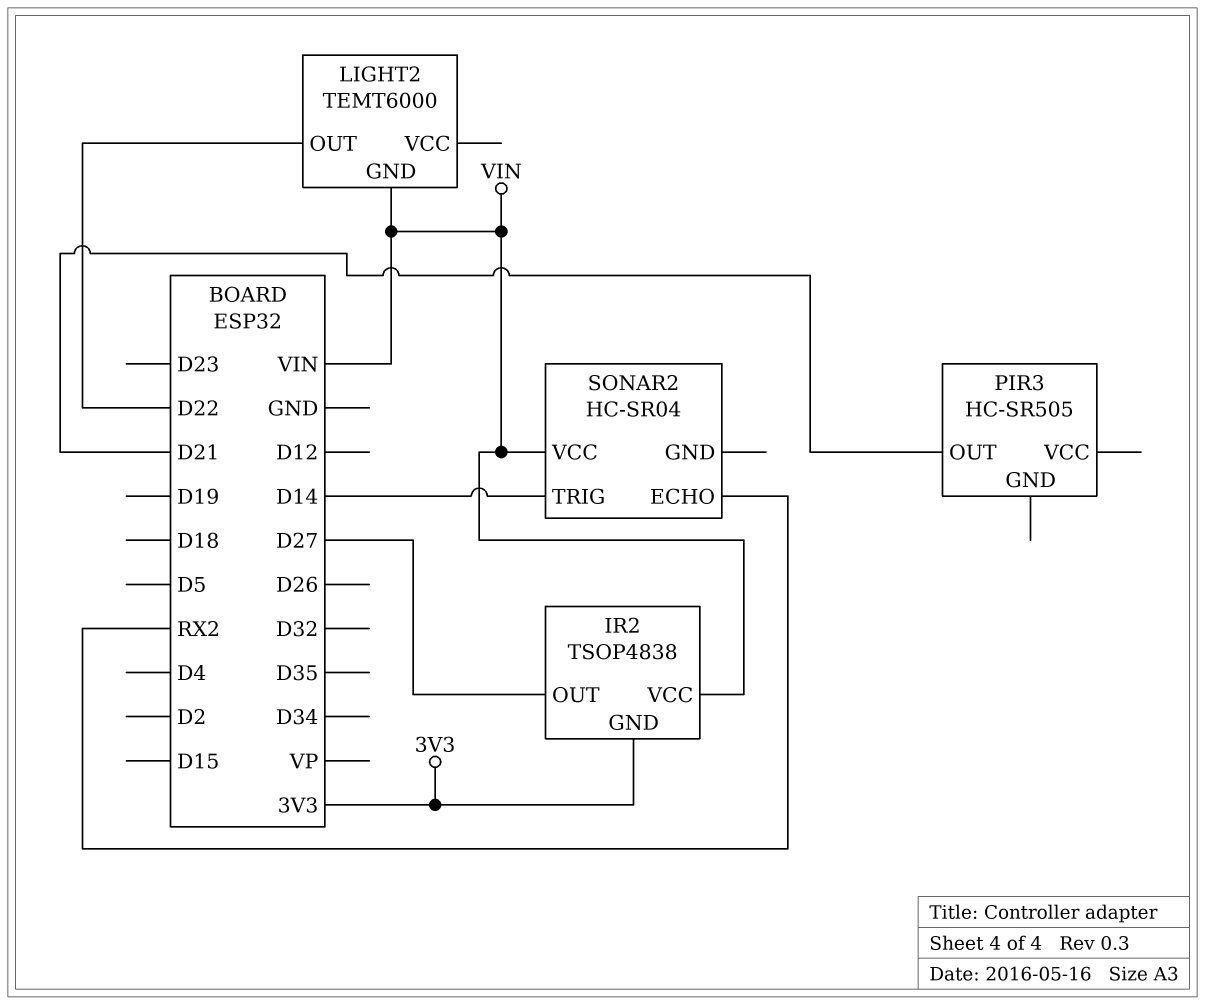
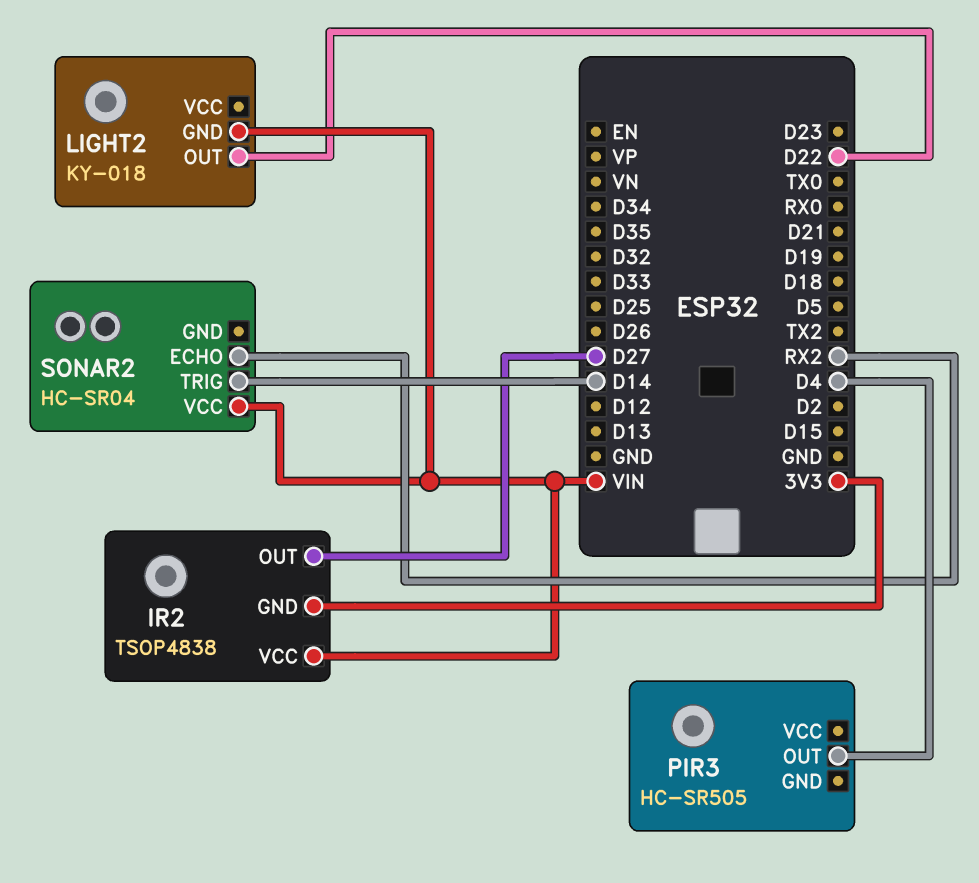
LIGHT2: TEMT6000 -> KY-018
PIR3 pin OUT: D21 -> D4

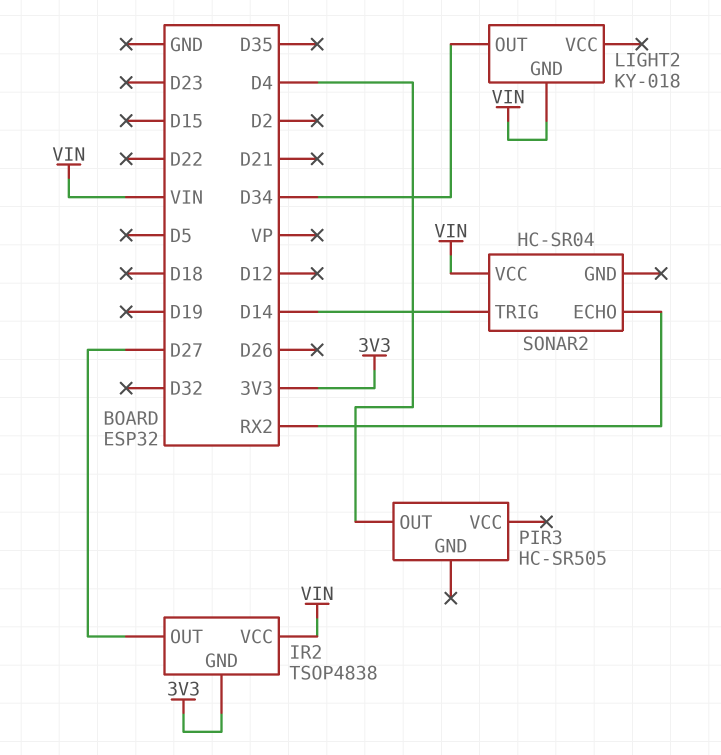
LIGHT2 pin OUT: D22 -> D34

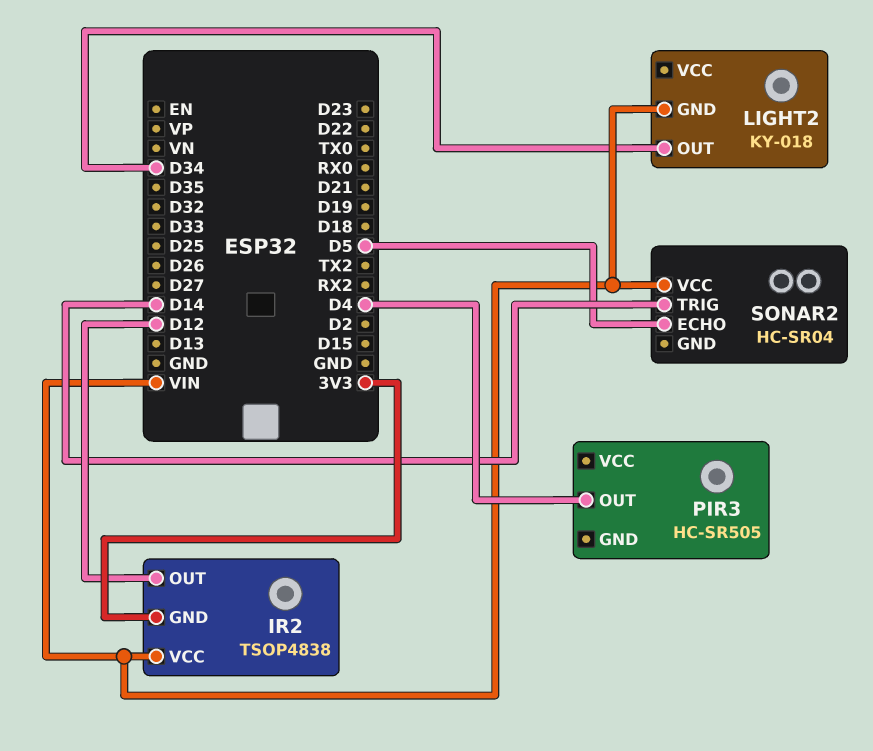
IR2 pin OUT: D27 -> D12
SONAR2 pin ECHO: RX2 -> D5

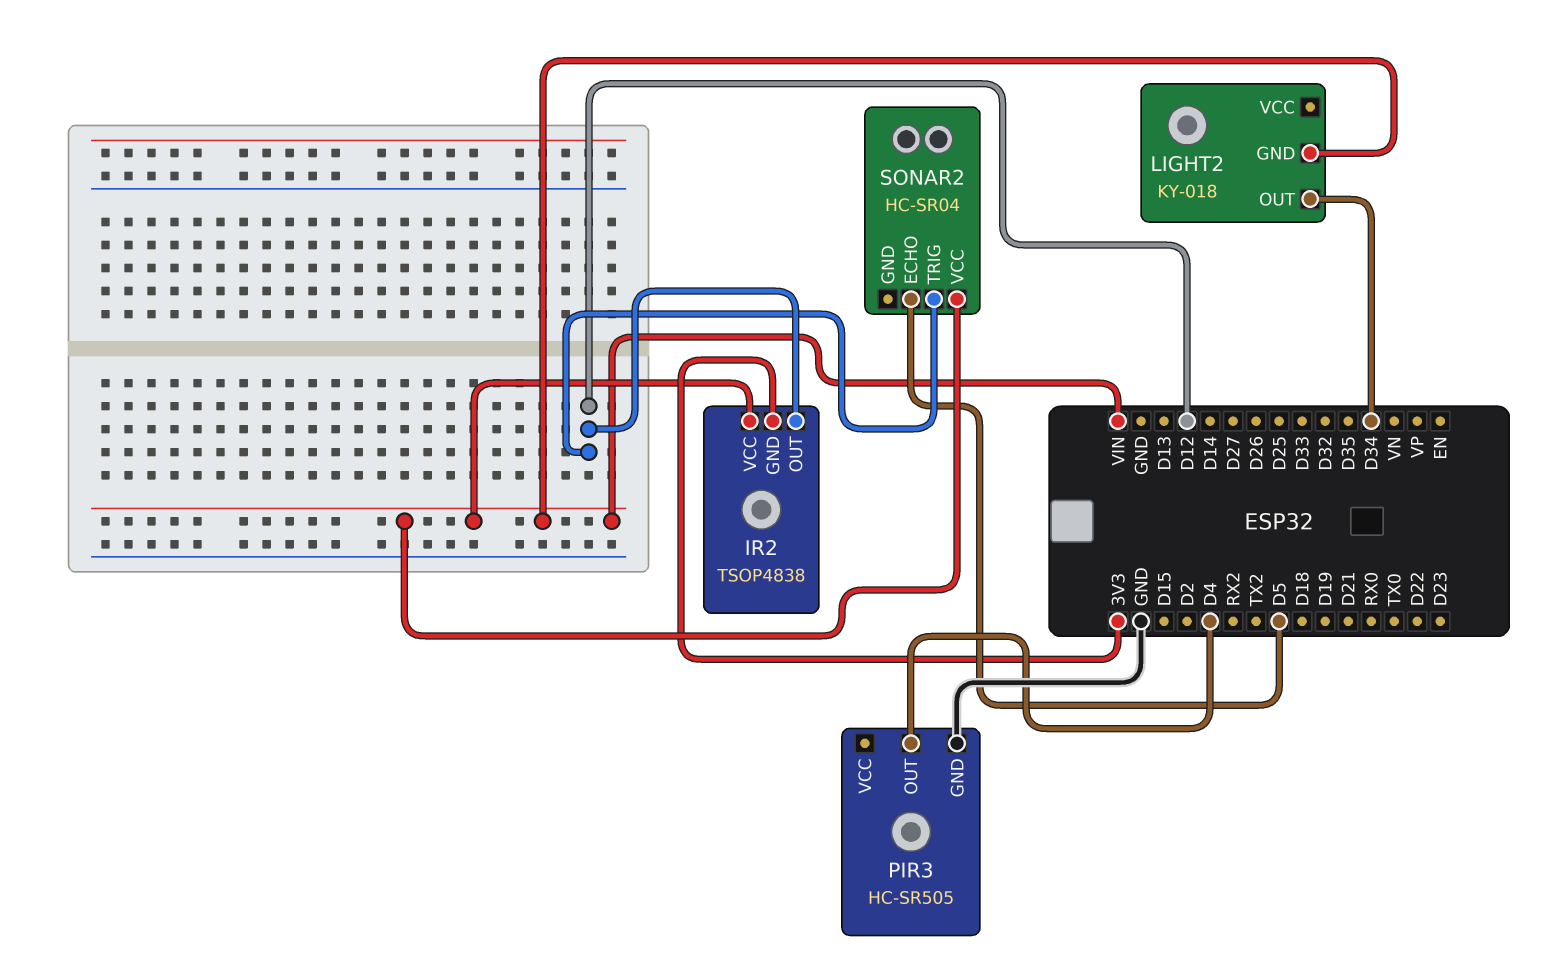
PIR3 pin GND: none -> GND
SONAR2 pin TRIG: D14 -> D12

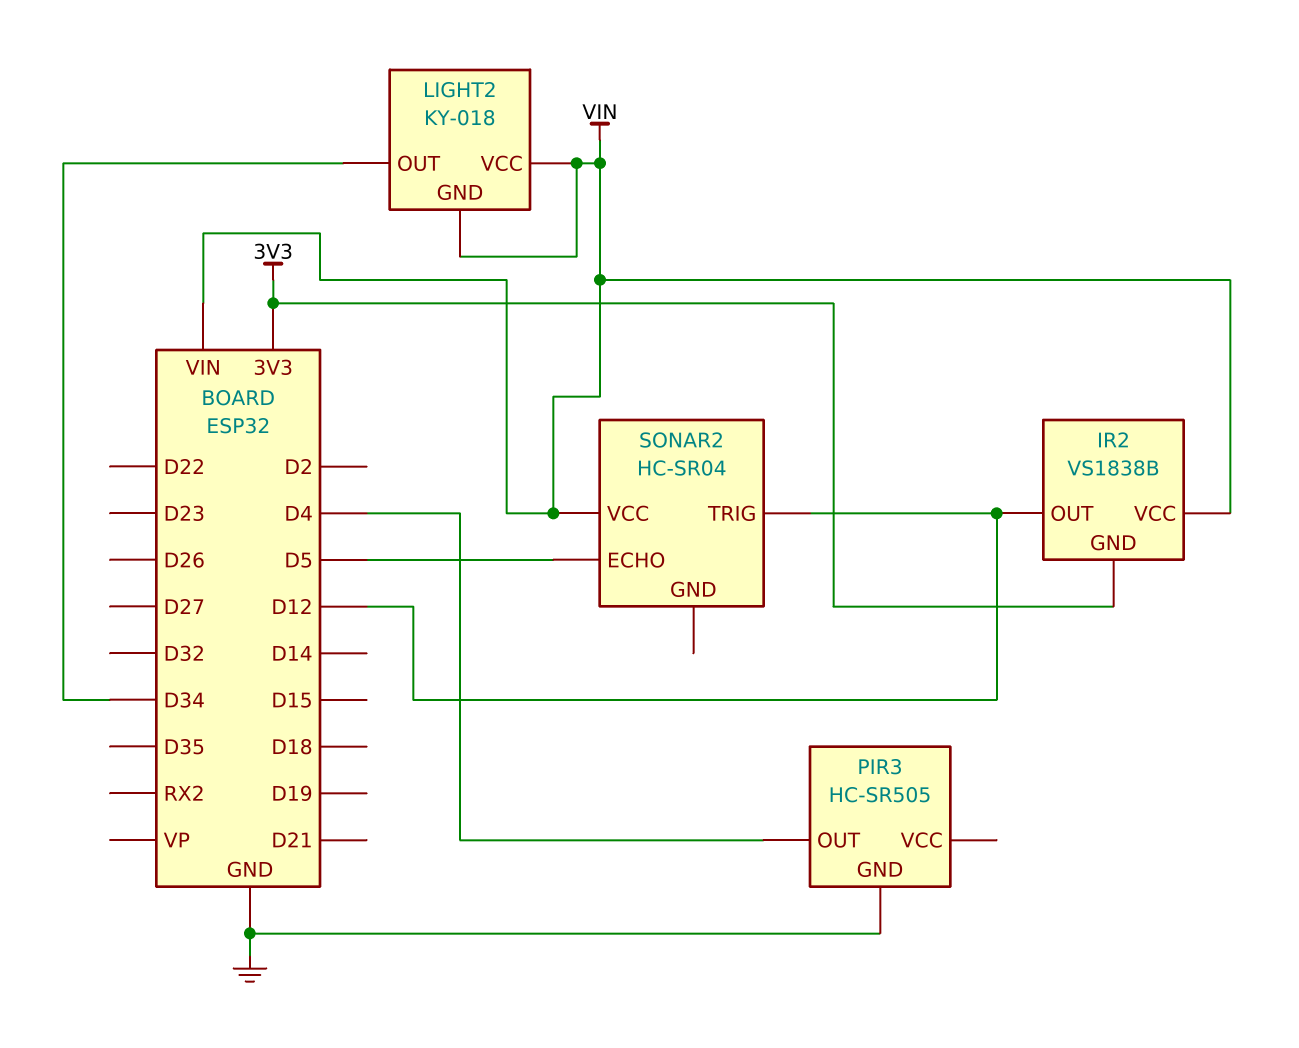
IR2: TSOP4838 -> VS1838B
LIGHT2 pin VCC: none -> VIN

